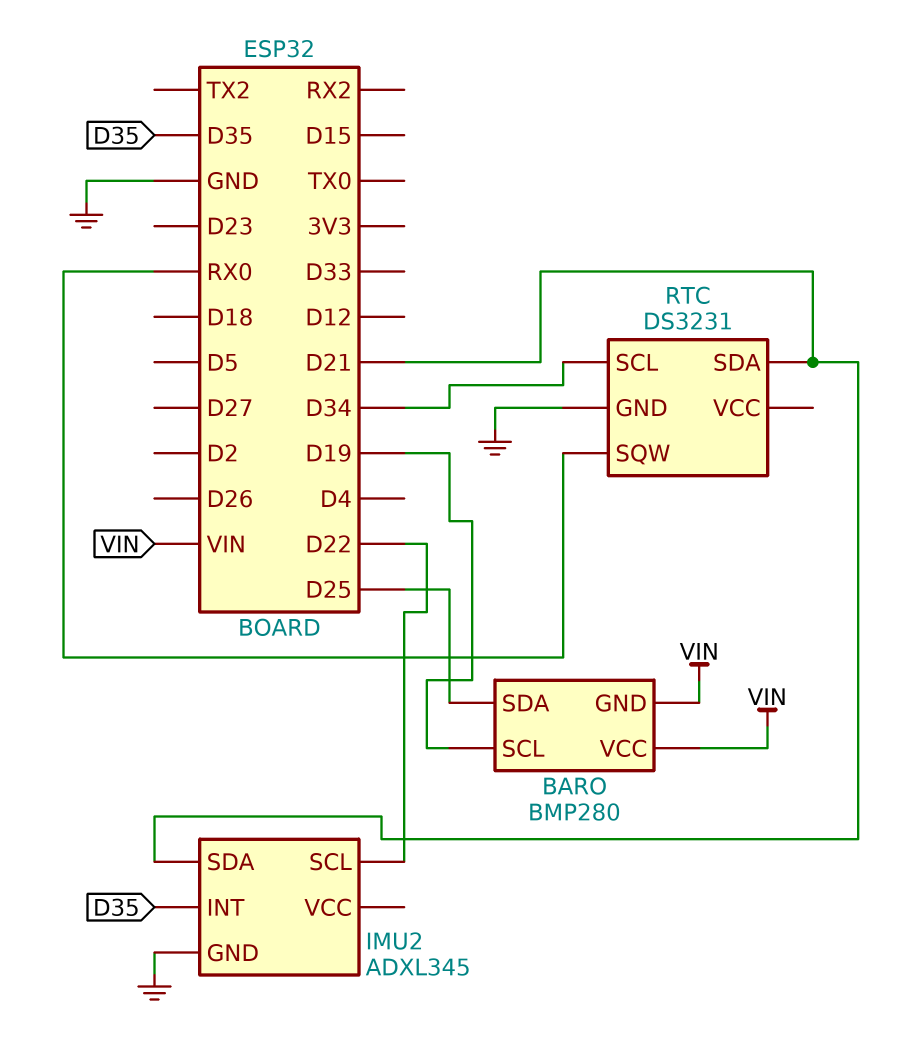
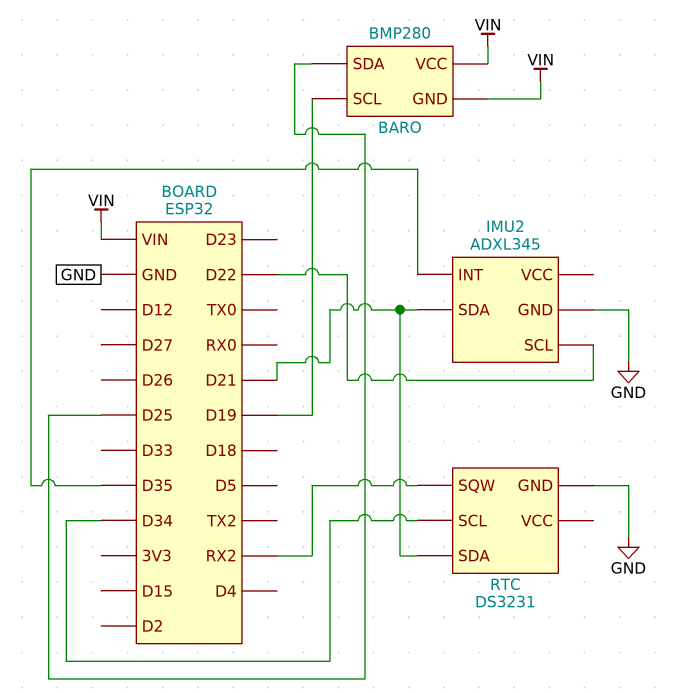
RTC pin SQW: RX0 -> RX2

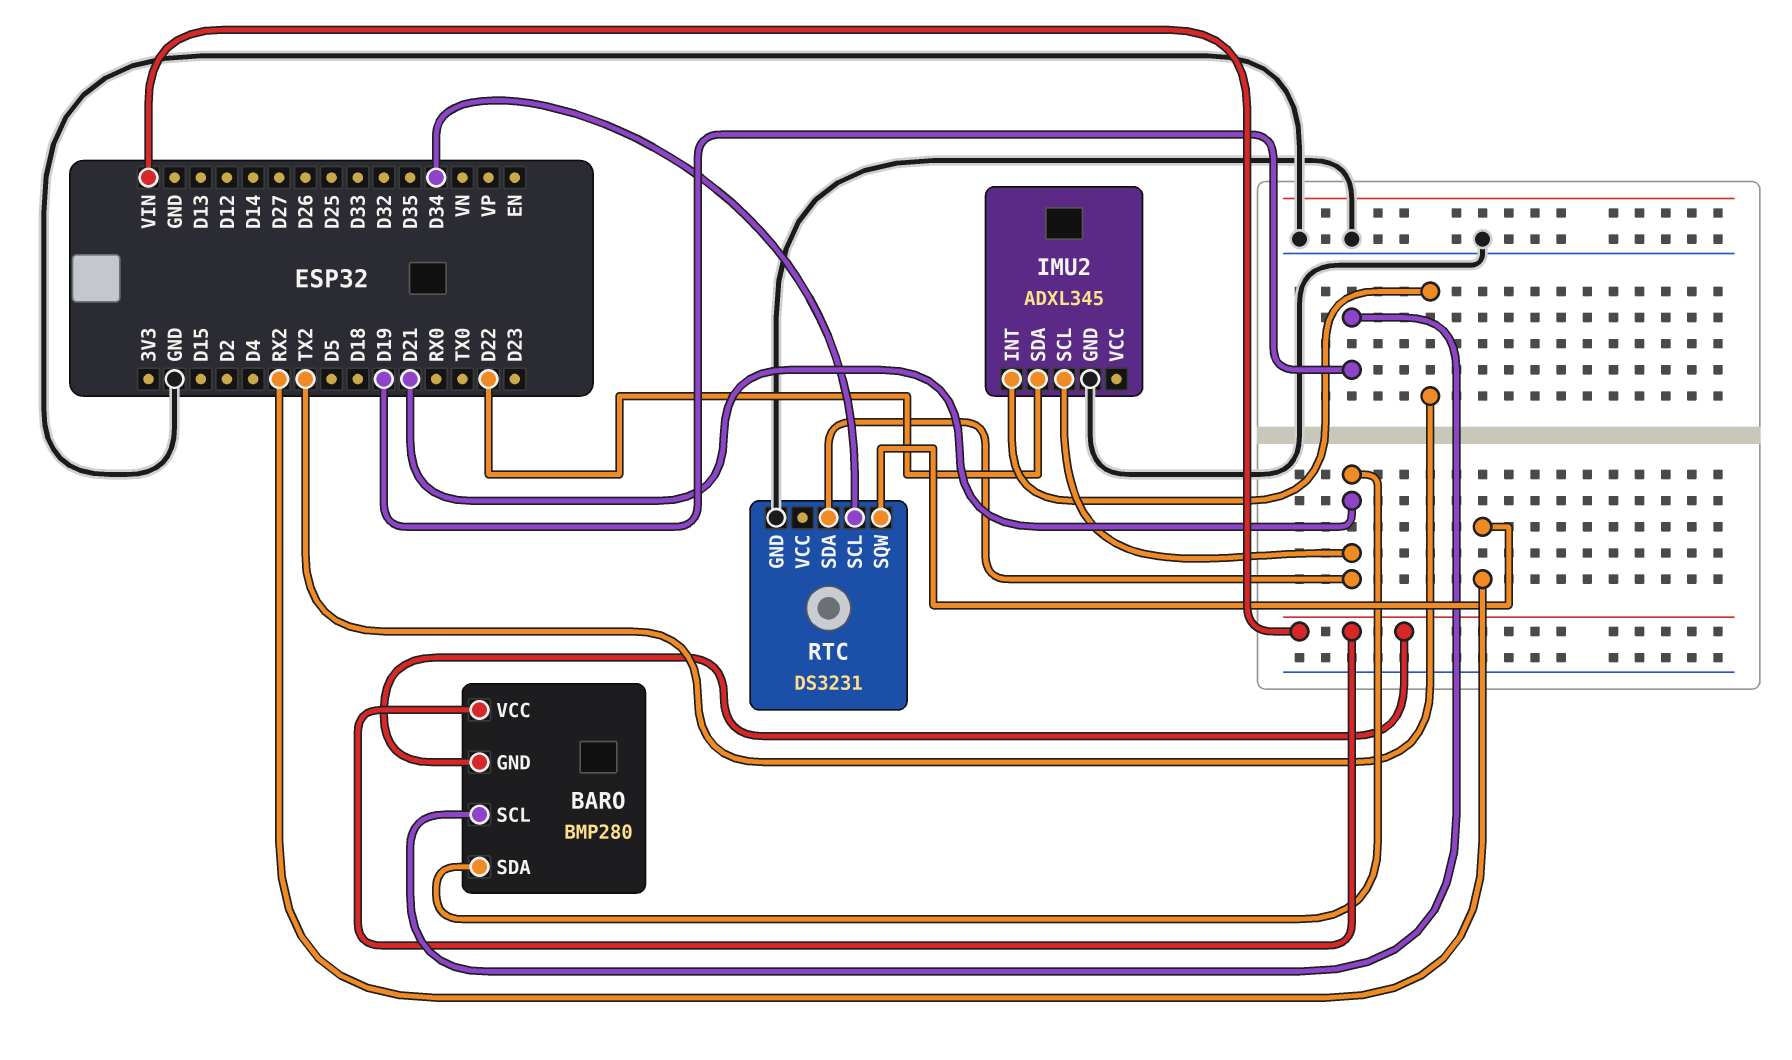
BARO pin SDA: D25 -> D21
IMU2 pin INT: D35 -> TX2
IMU2 pin SCL: D22 -> D21
IMU2 pin SDA: D21 -> D22

